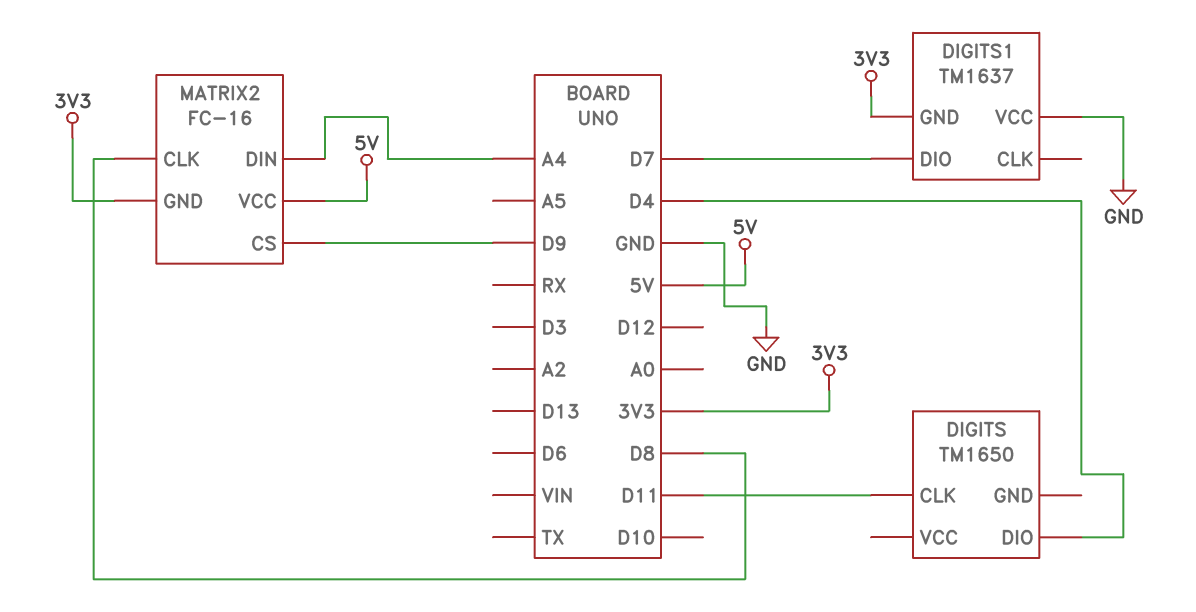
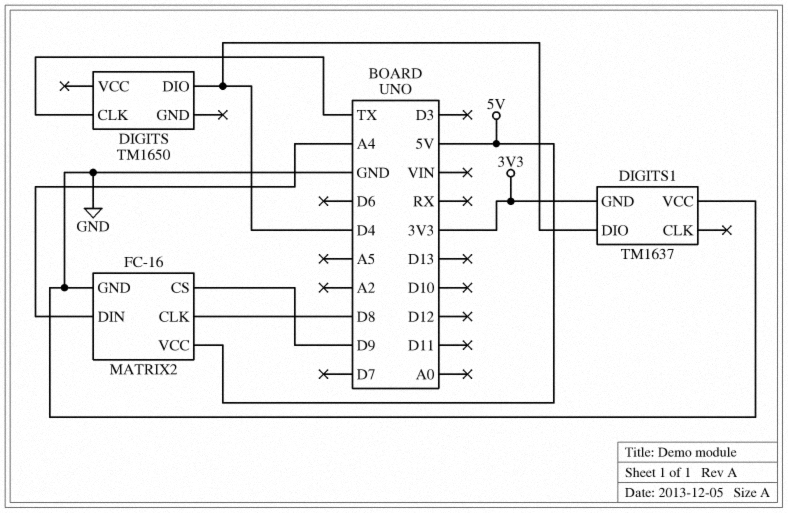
DIGITS pin CLK: D11 -> TX
DIGITS1 pin DIO: D7 -> D4
MATRIX2 pin GND: 3V3 -> GND

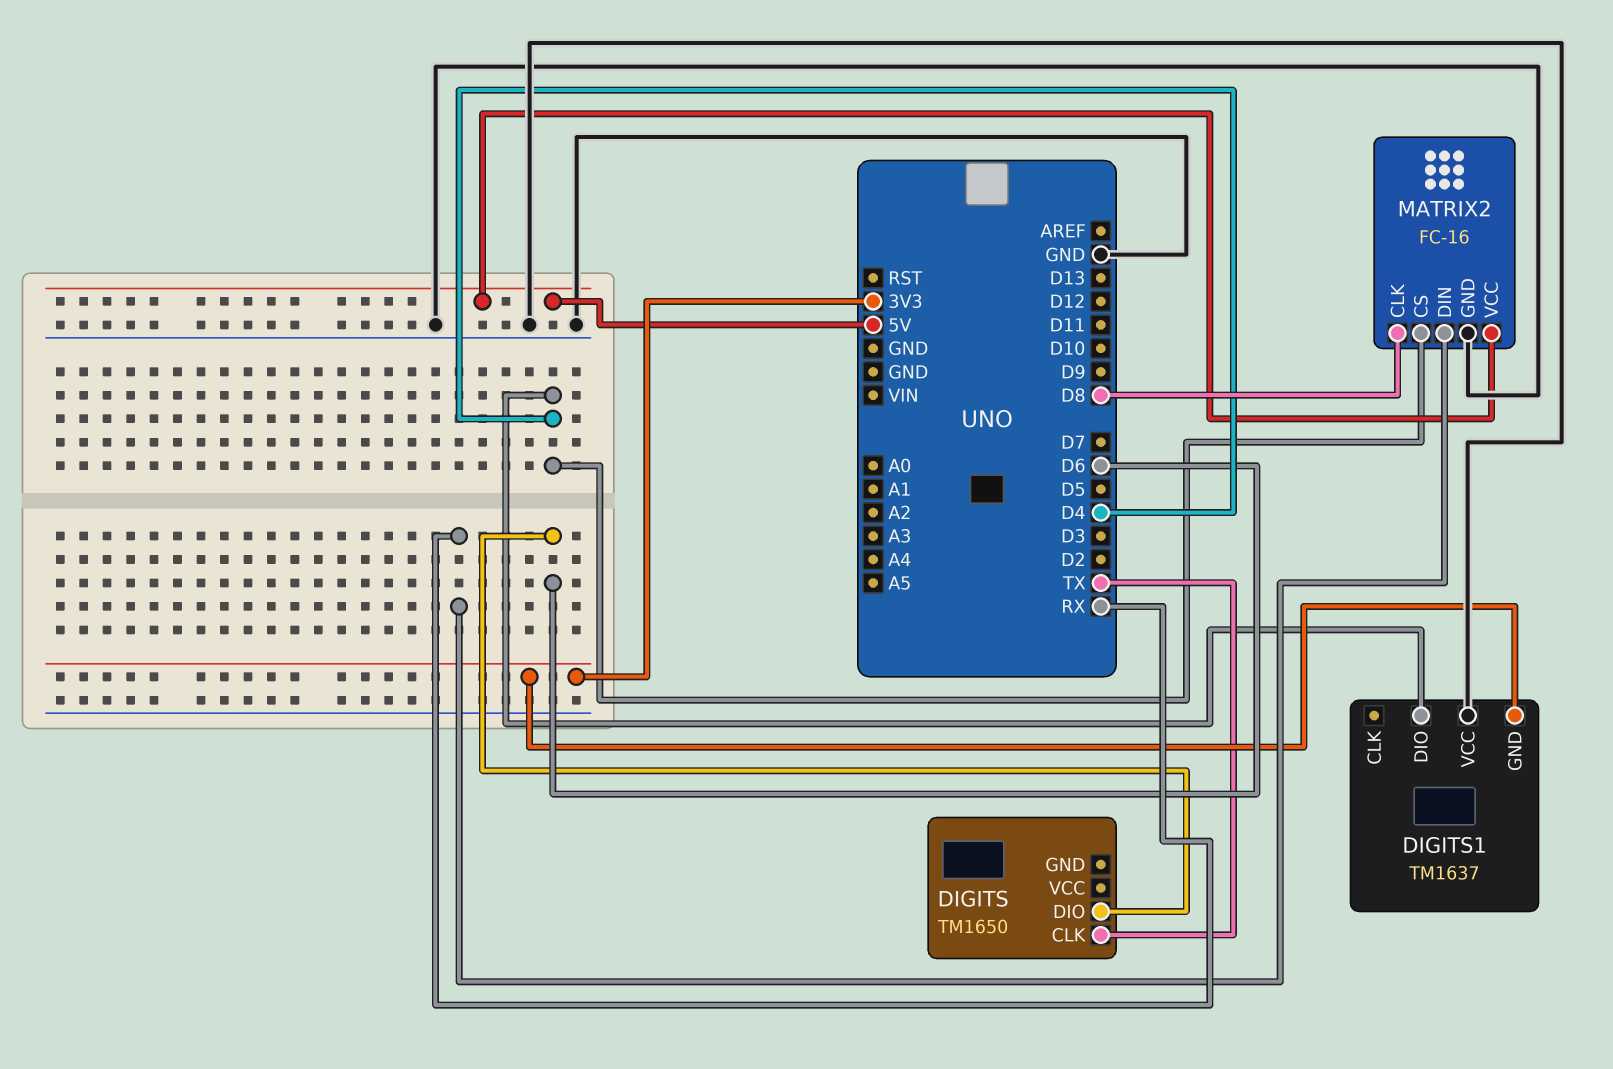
DIGITS pin DIO: D4 -> D6
MATRIX2 pin CS: D9 -> D4
MATRIX2 pin DIN: A4 -> RX

